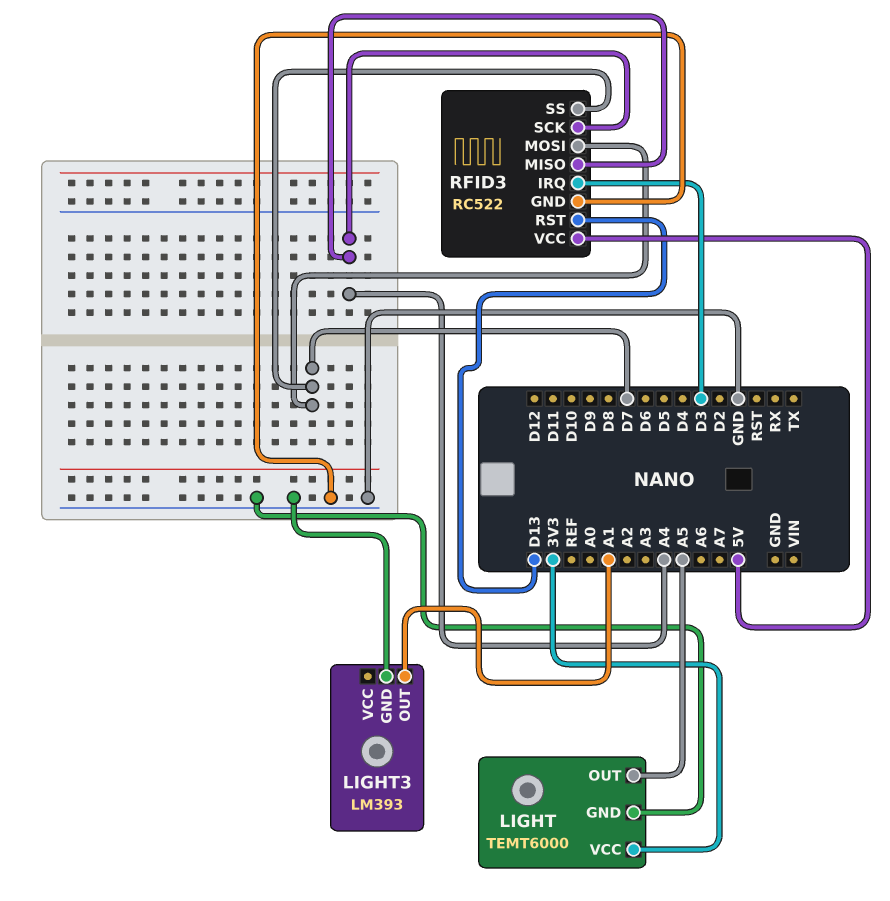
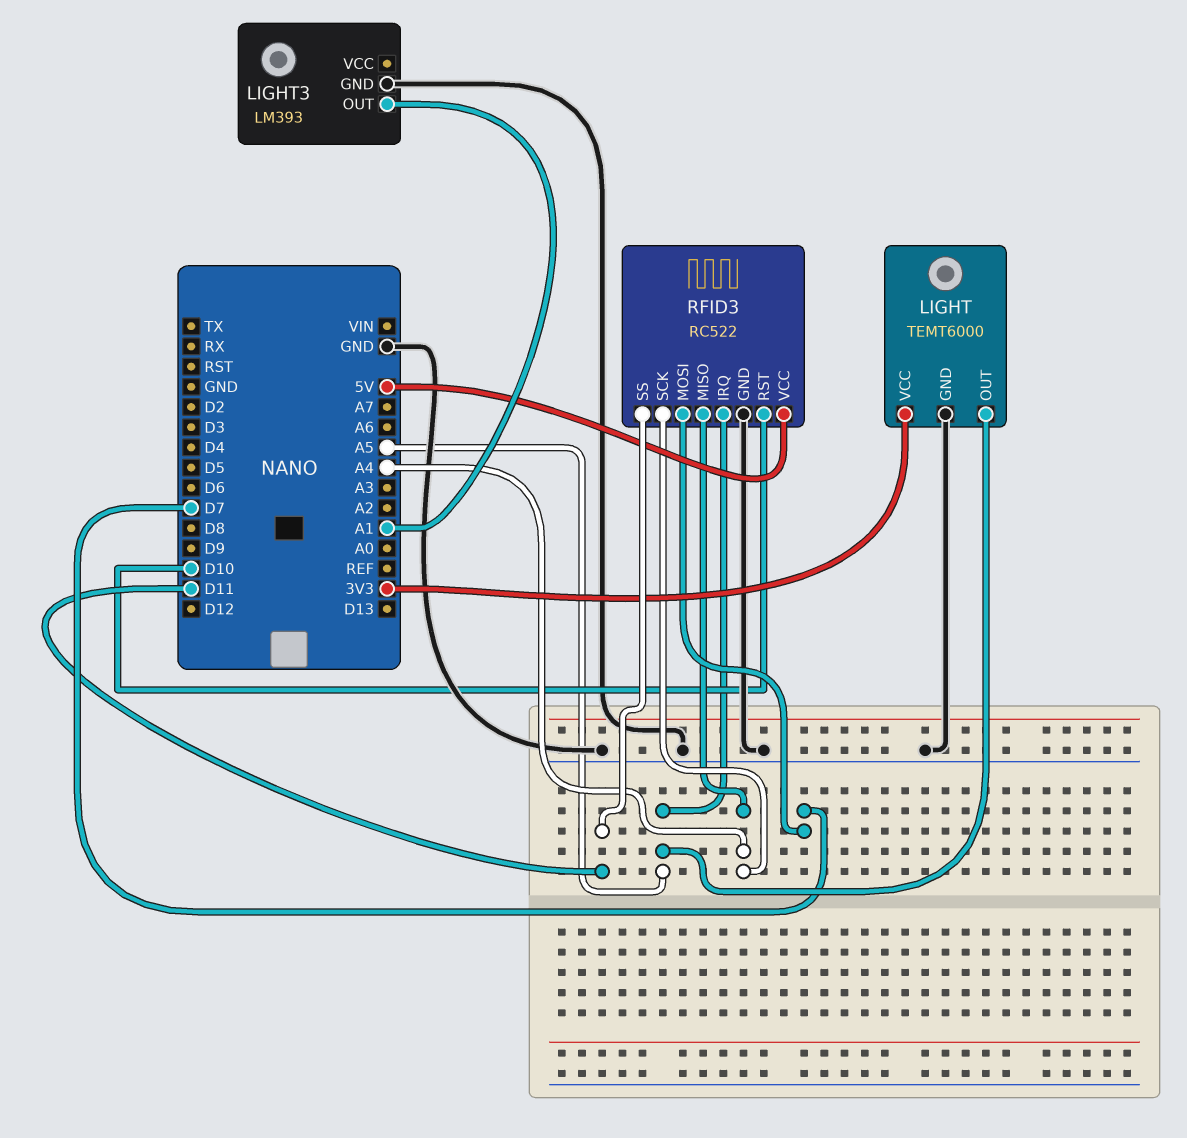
RFID3 pin IRQ: D3 -> A5
RFID3 pin RST: D13 -> D10
RFID3 pin SS: D7 -> D11

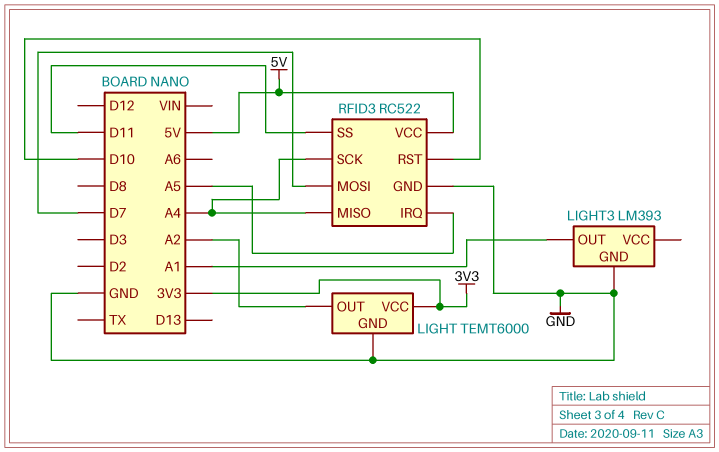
LIGHT pin OUT: A5 -> A2

